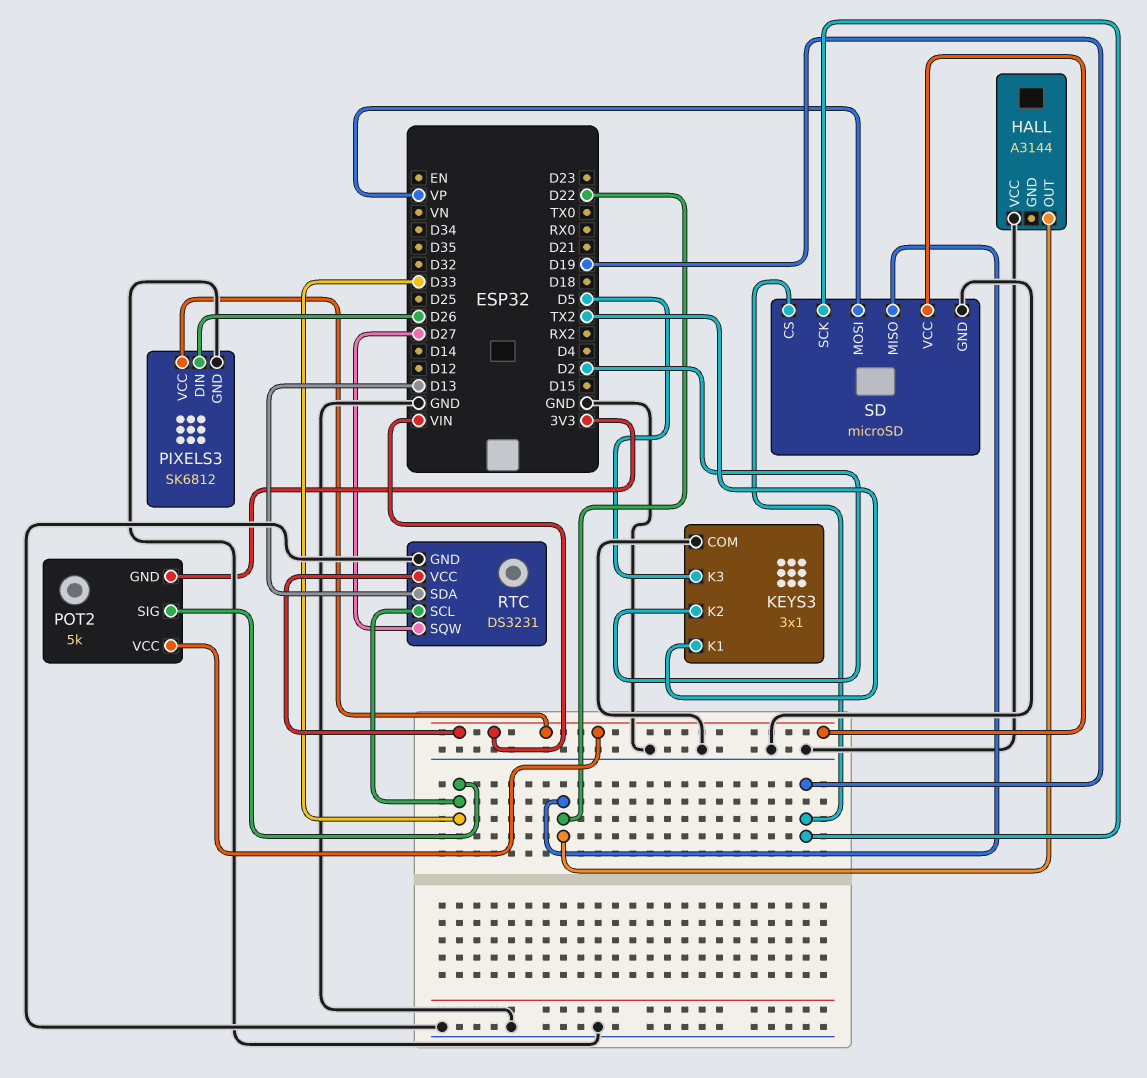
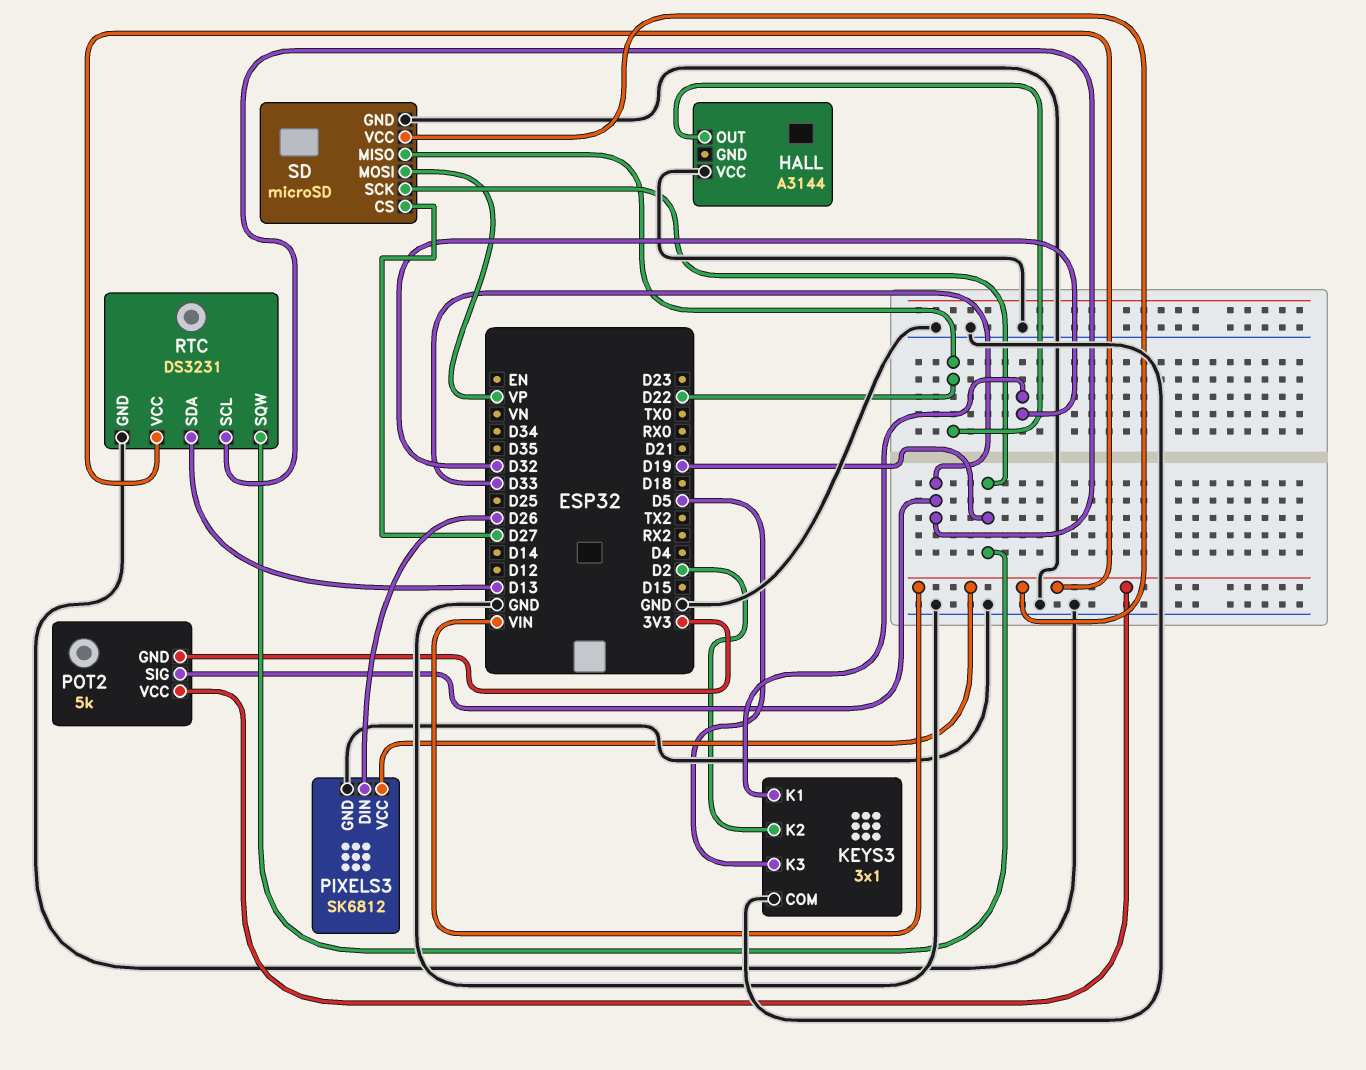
KEYS3 pin K1: TX2 -> D32
RTC pin SQW: D27 -> D19
SD pin CS: D19 -> D27

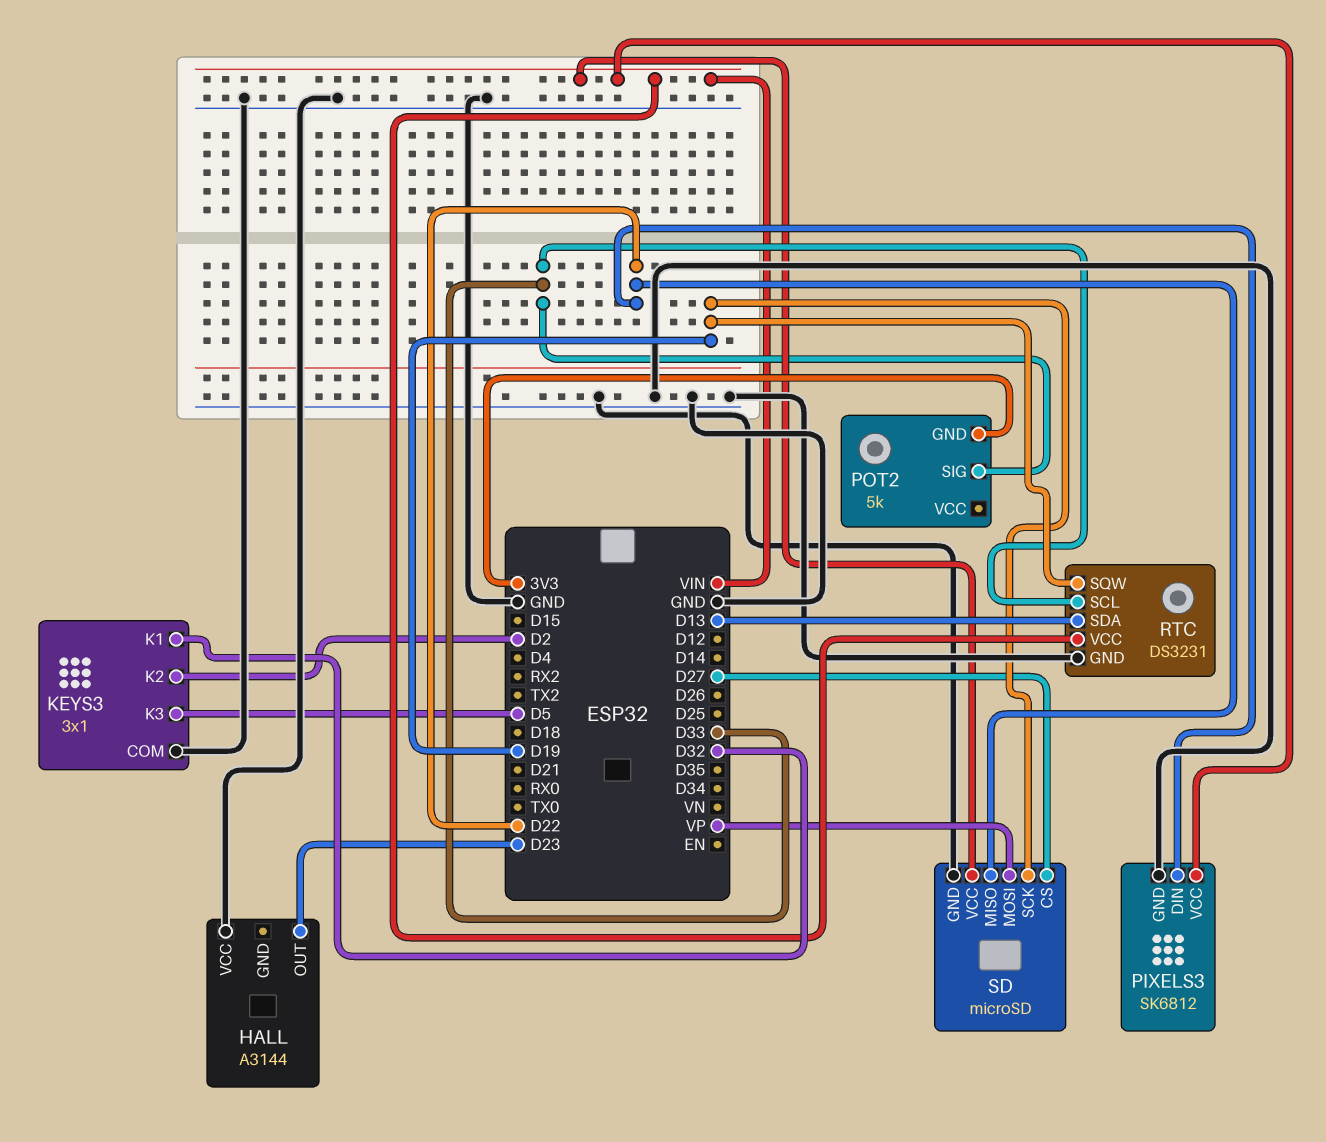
HALL pin OUT: D22 -> D23
PIXELS3 pin DIN: D26 -> D22
POT2 pin VCC: VIN -> none

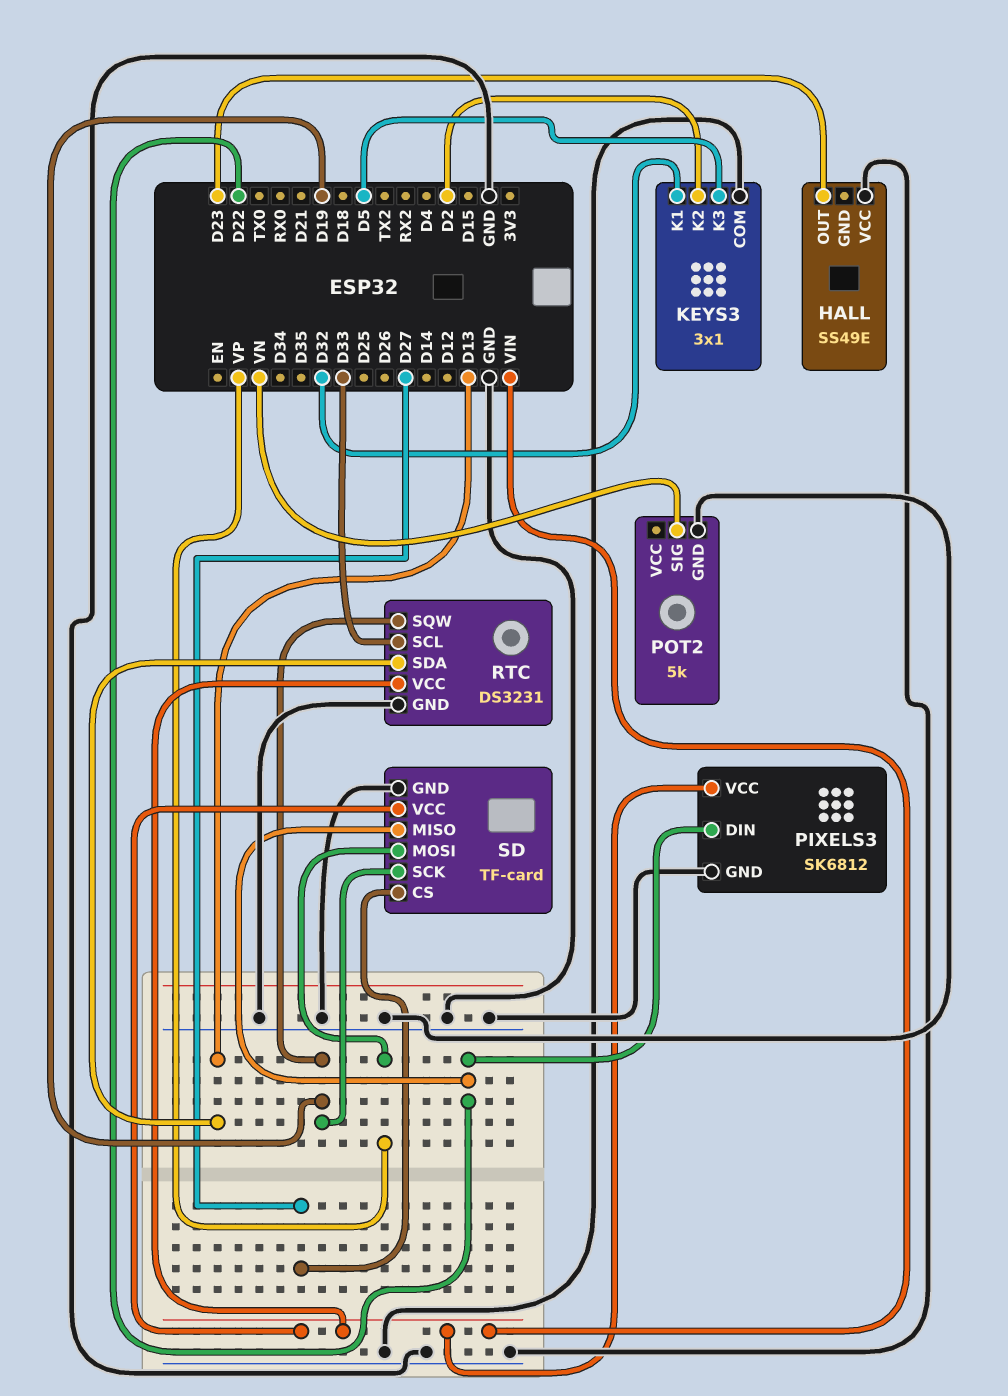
HALL: A3144 -> SS49E
POT2 pin GND: 3V3 -> GND
POT2 pin SIG: D33 -> VN
SD: microSD -> TF-card

